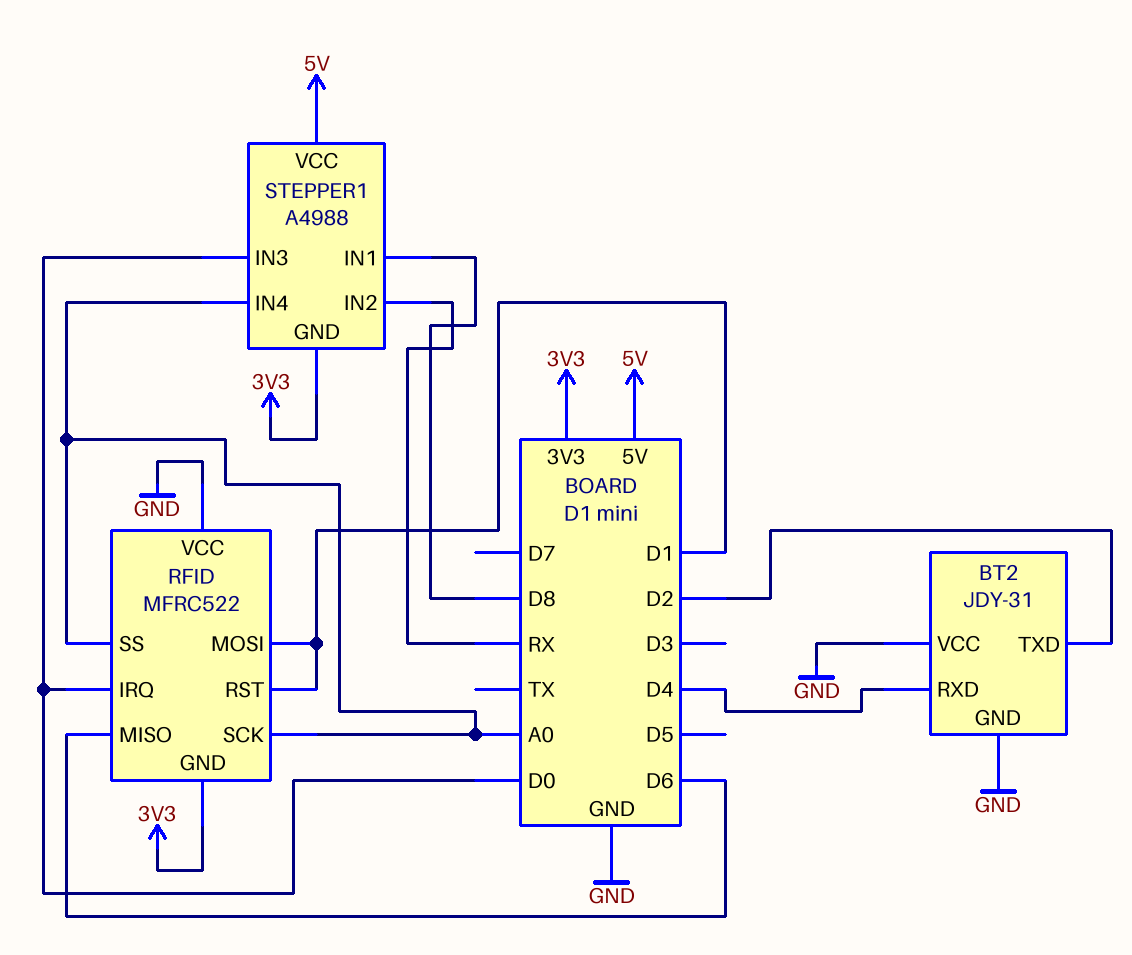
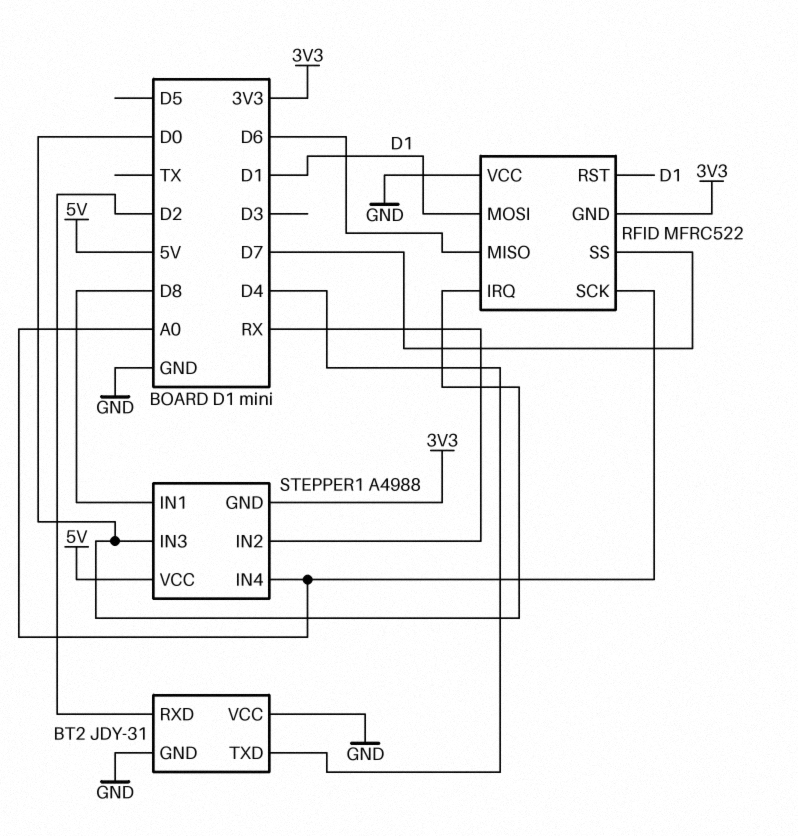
BT2 pin RXD: D4 -> D2
BT2 pin TXD: D2 -> D4
RFID pin SS: A0 -> D7

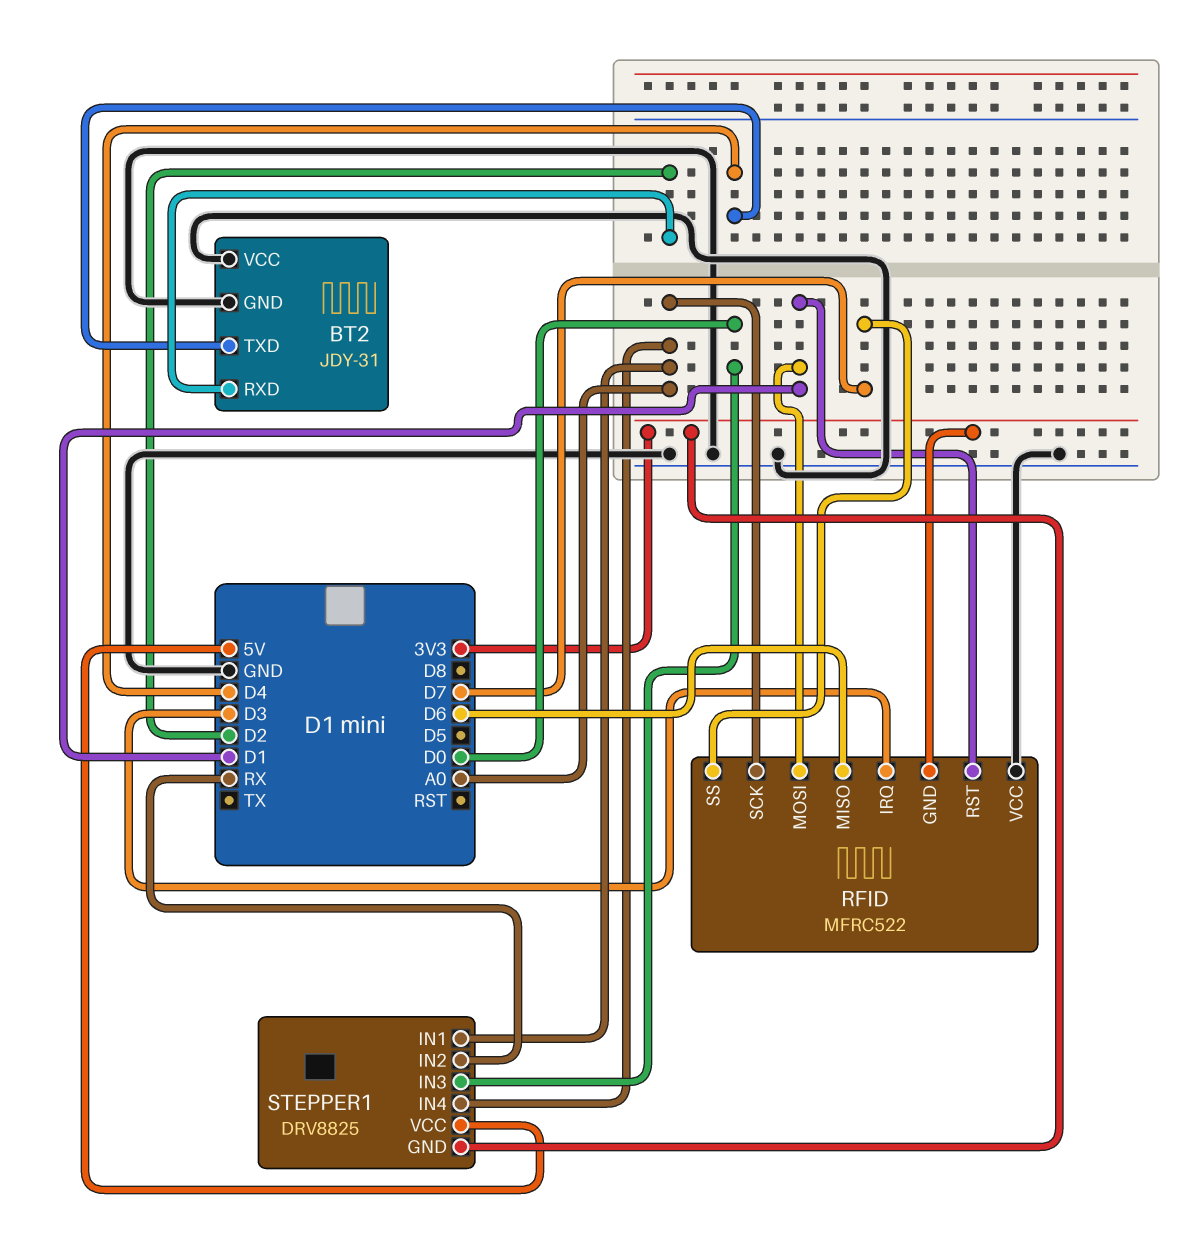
RFID pin IRQ: D0 -> D3
STEPPER1: A4988 -> DRV8825
STEPPER1 pin IN1: D8 -> A0

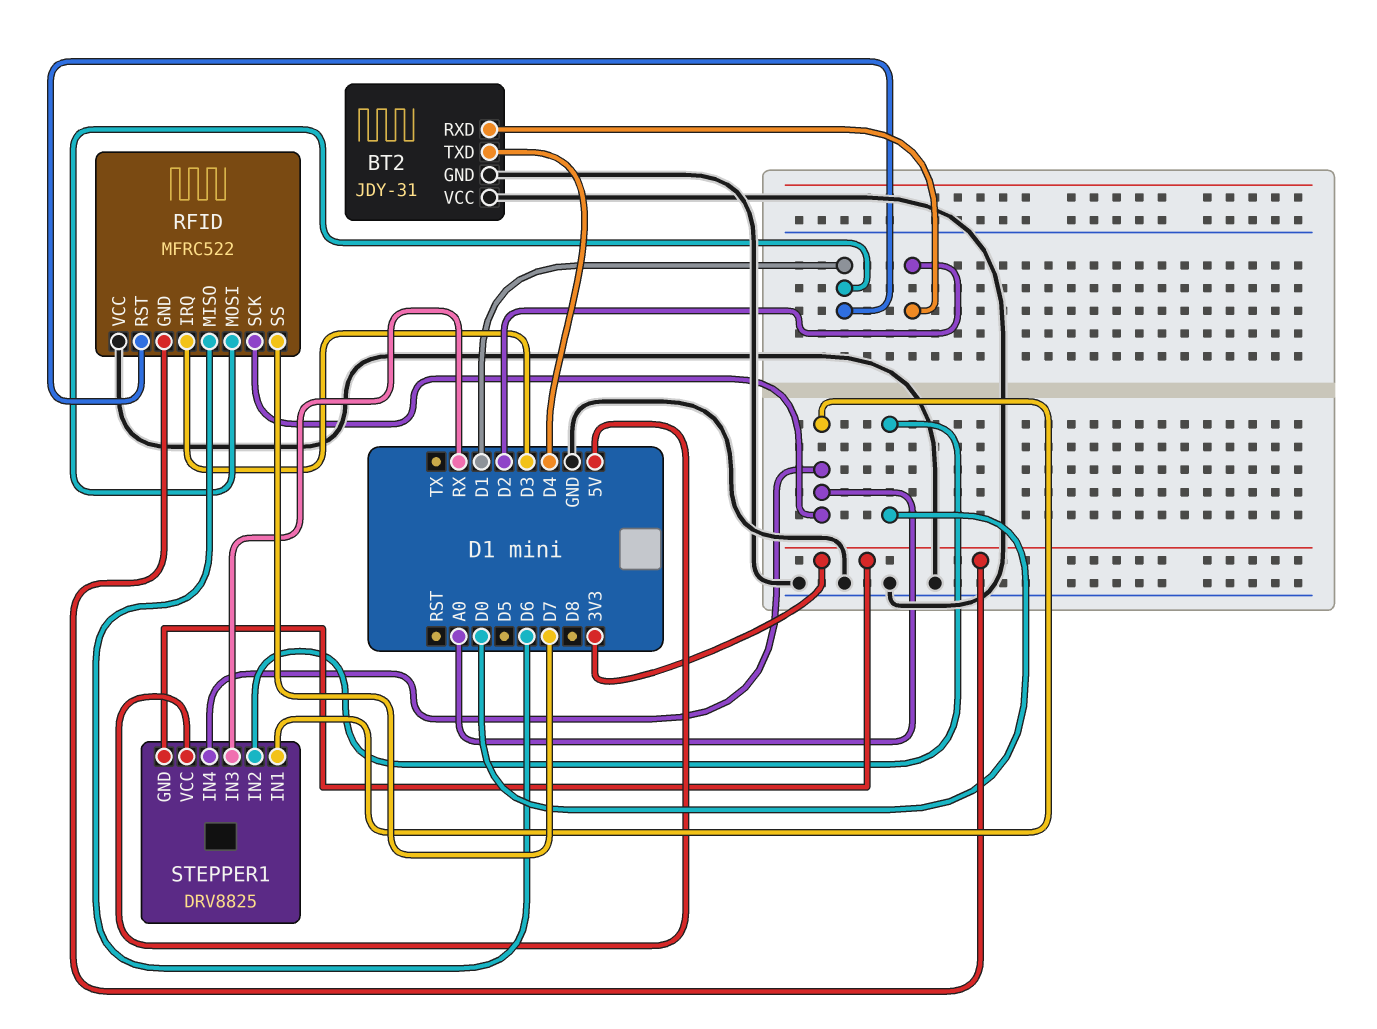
STEPPER1 pin IN2: RX -> D0
STEPPER1 pin IN3: D0 -> RX

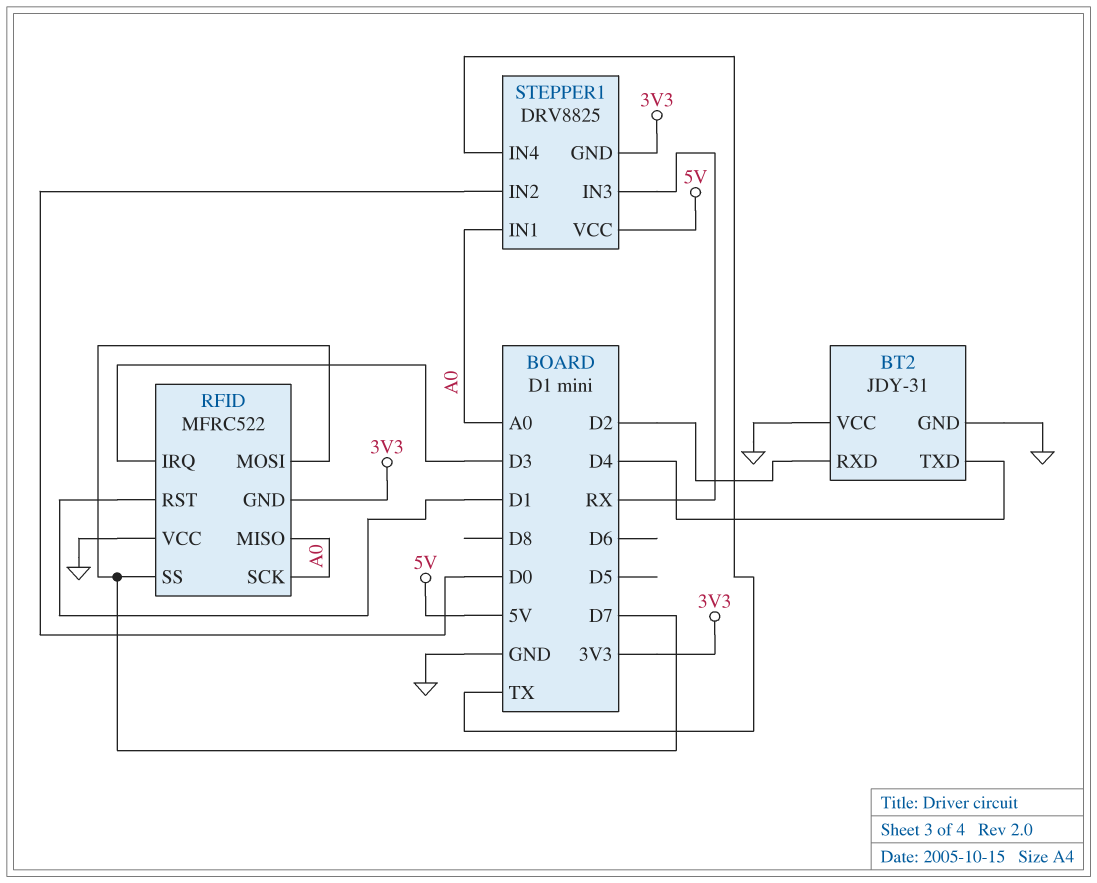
RFID pin MISO: D6 -> A0
RFID pin MOSI: D1 -> D7
STEPPER1 pin IN4: A0 -> TX

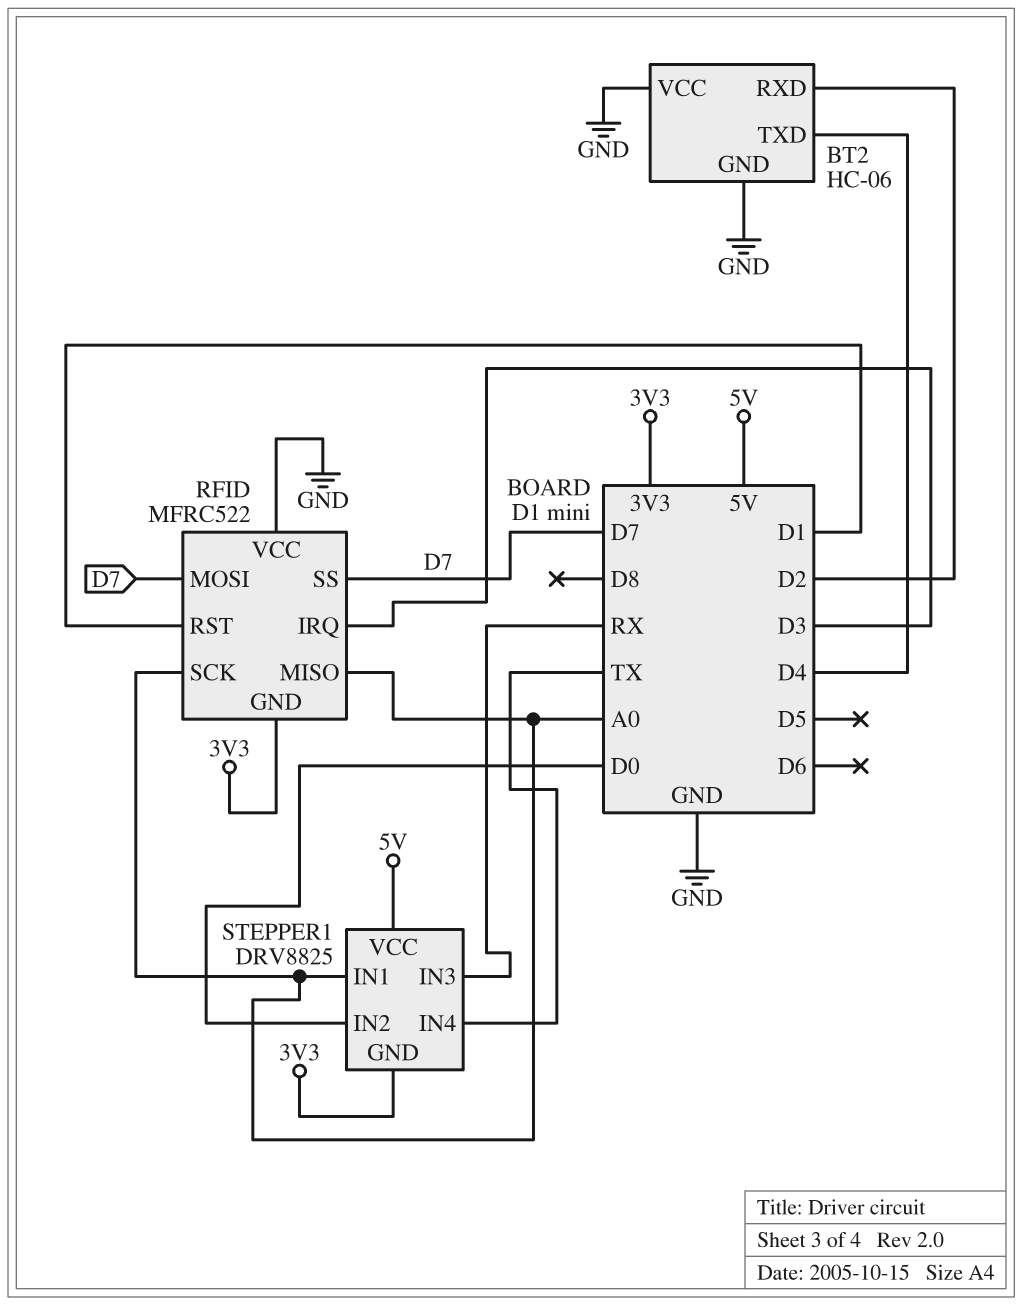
BT2: JDY-31 -> HC-06

